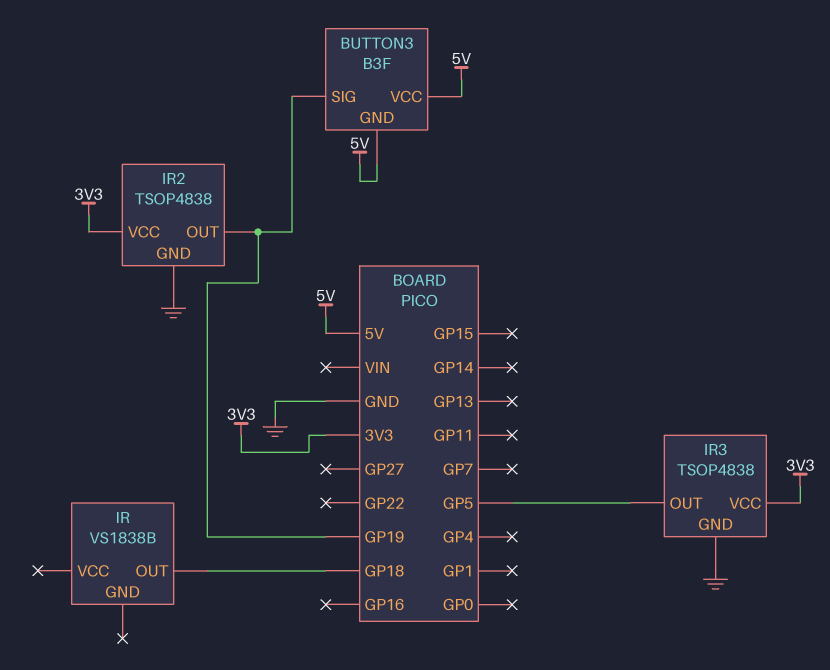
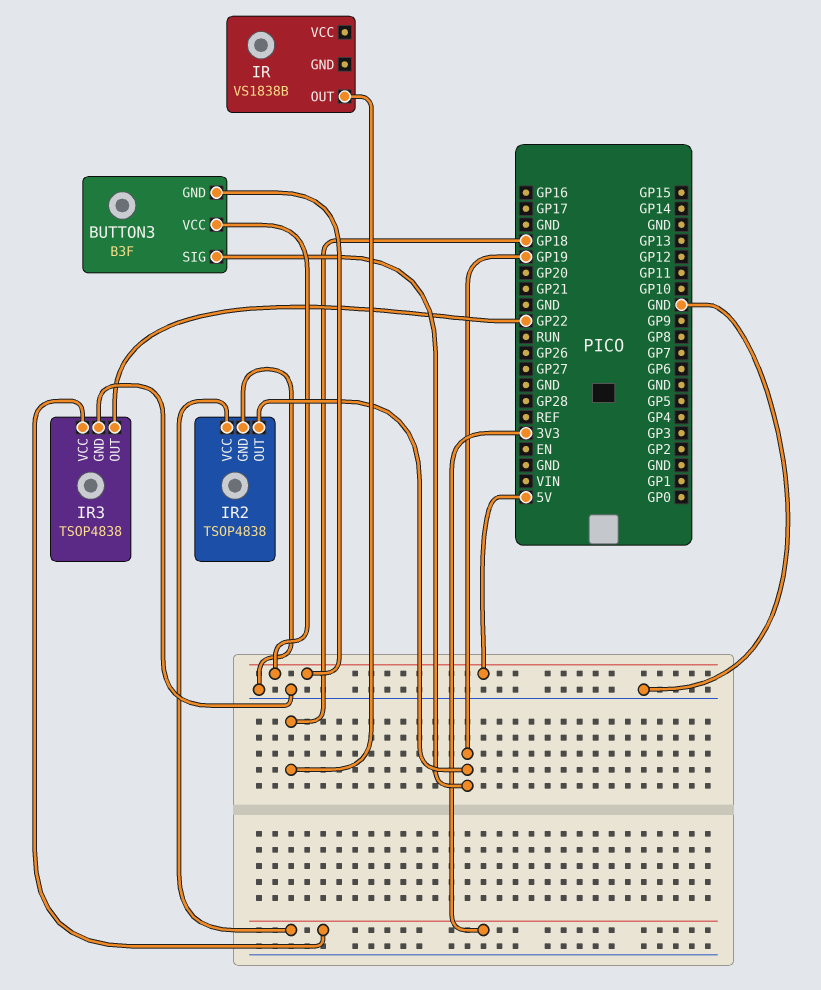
IR3 pin OUT: GP5 -> GP22

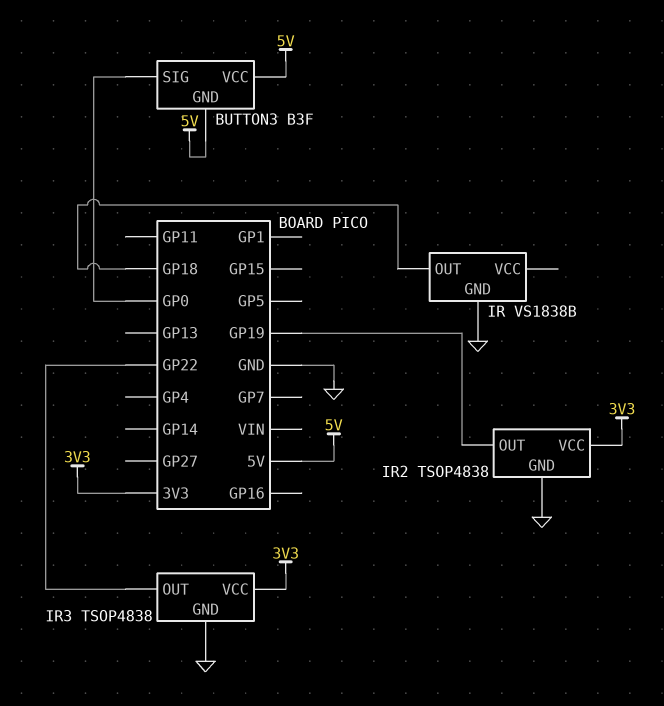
BUTTON3 pin SIG: GP19 -> GP0
IR pin GND: none -> GND

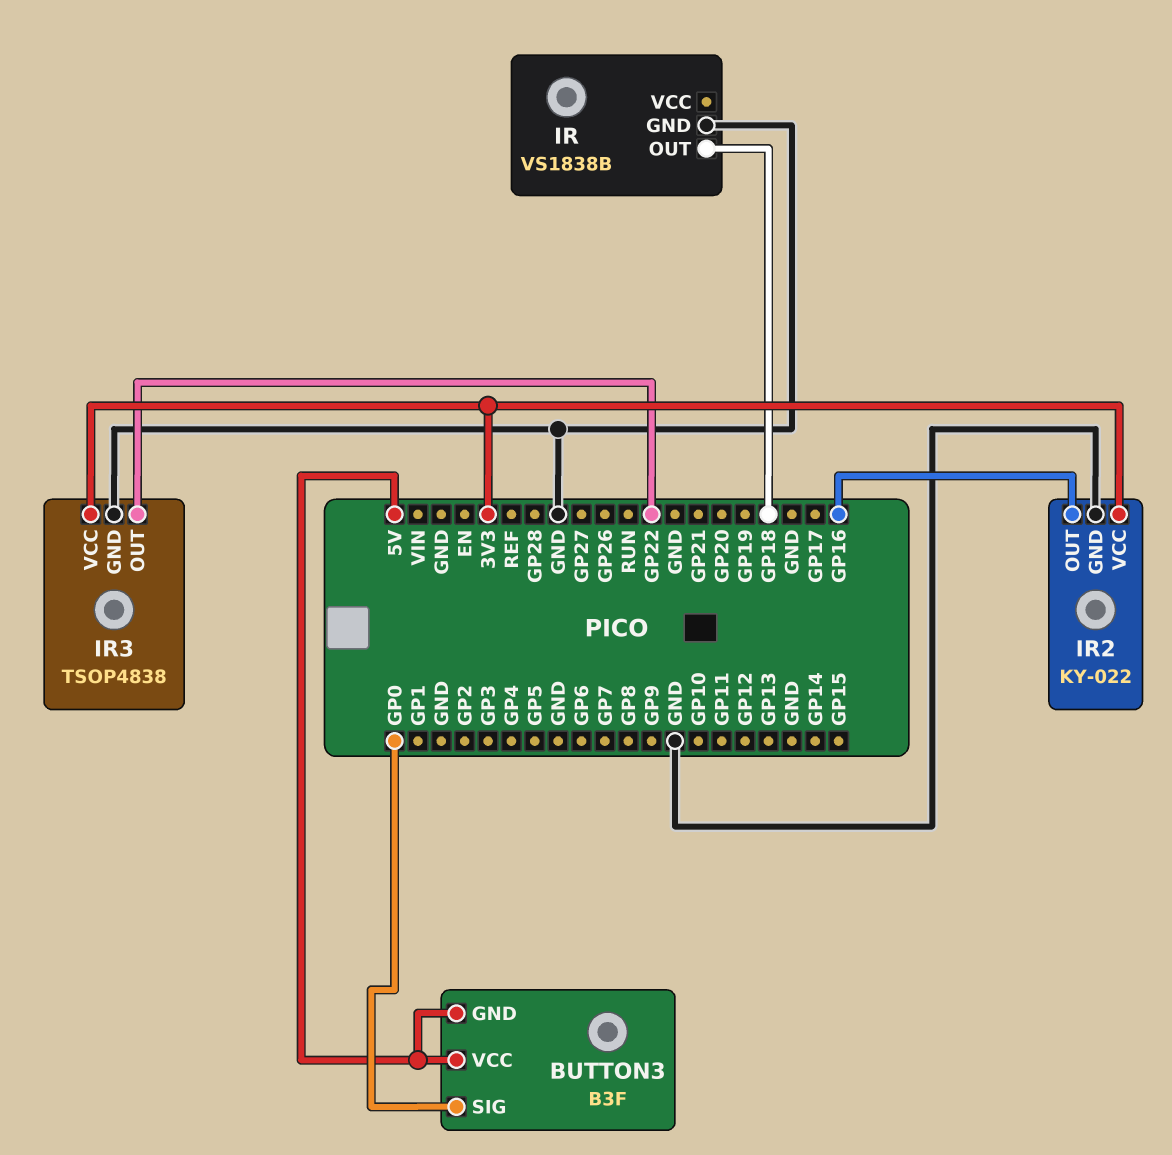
IR2: TSOP4838 -> KY-022
IR2 pin OUT: GP19 -> GP16

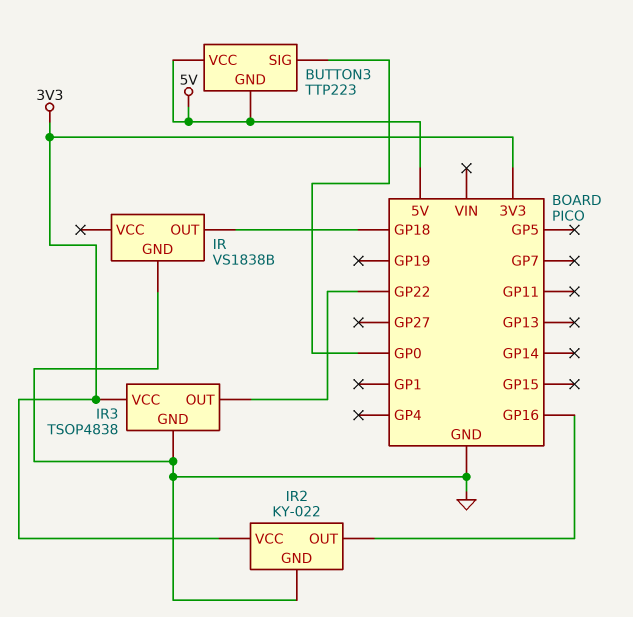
BUTTON3: B3F -> TTP223

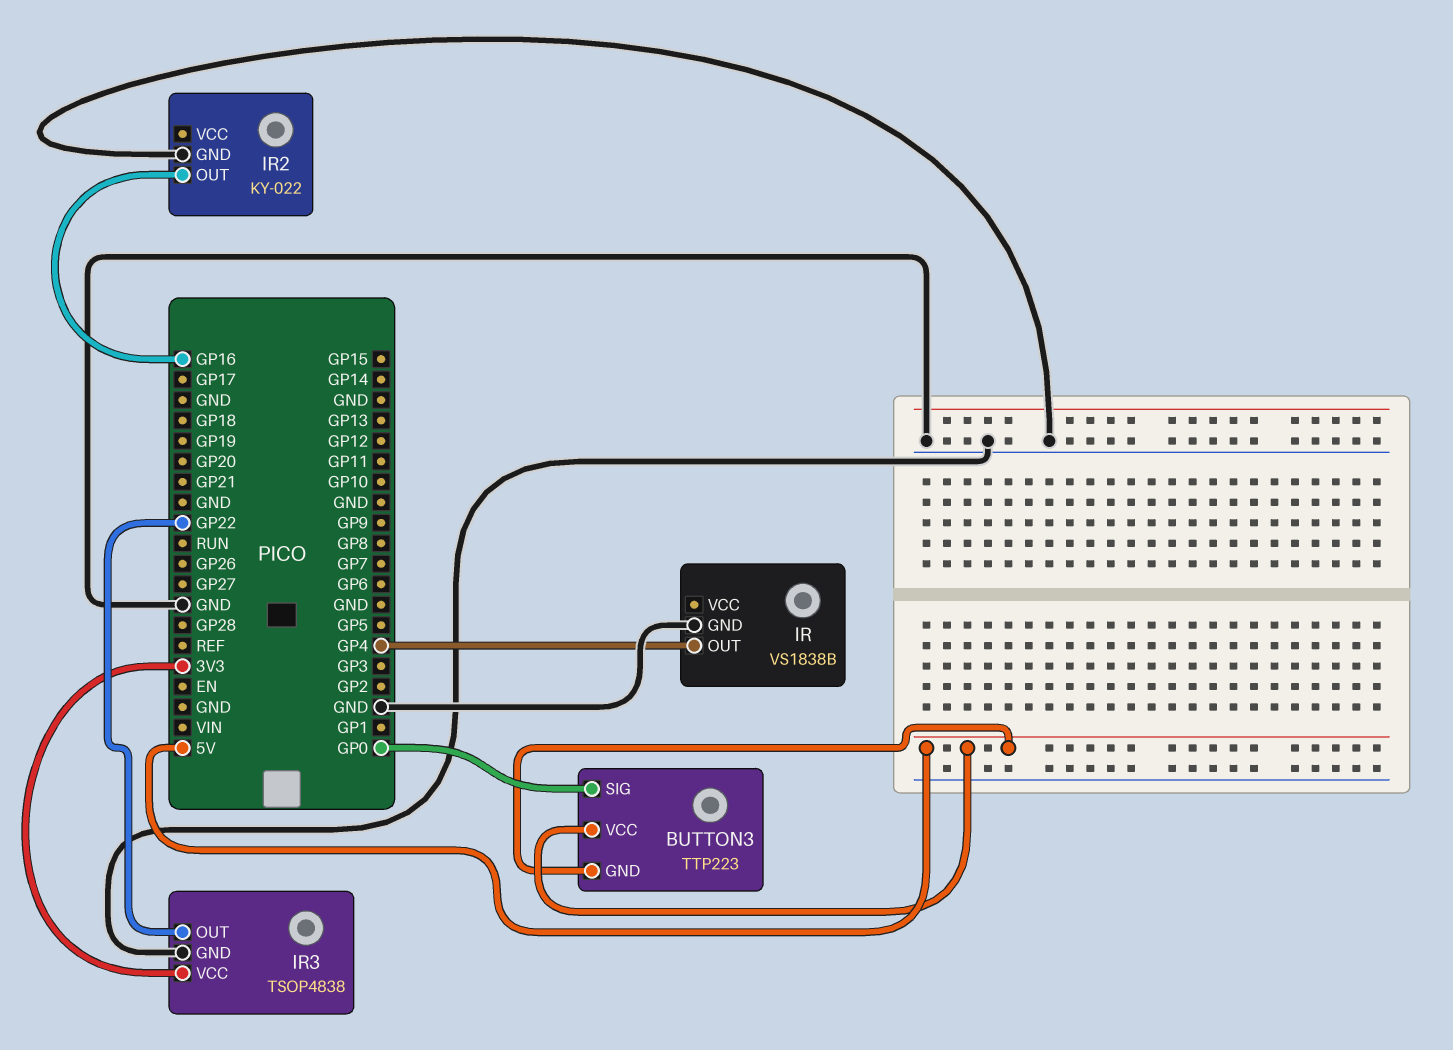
IR pin OUT: GP18 -> GP4
IR2 pin VCC: 3V3 -> none

